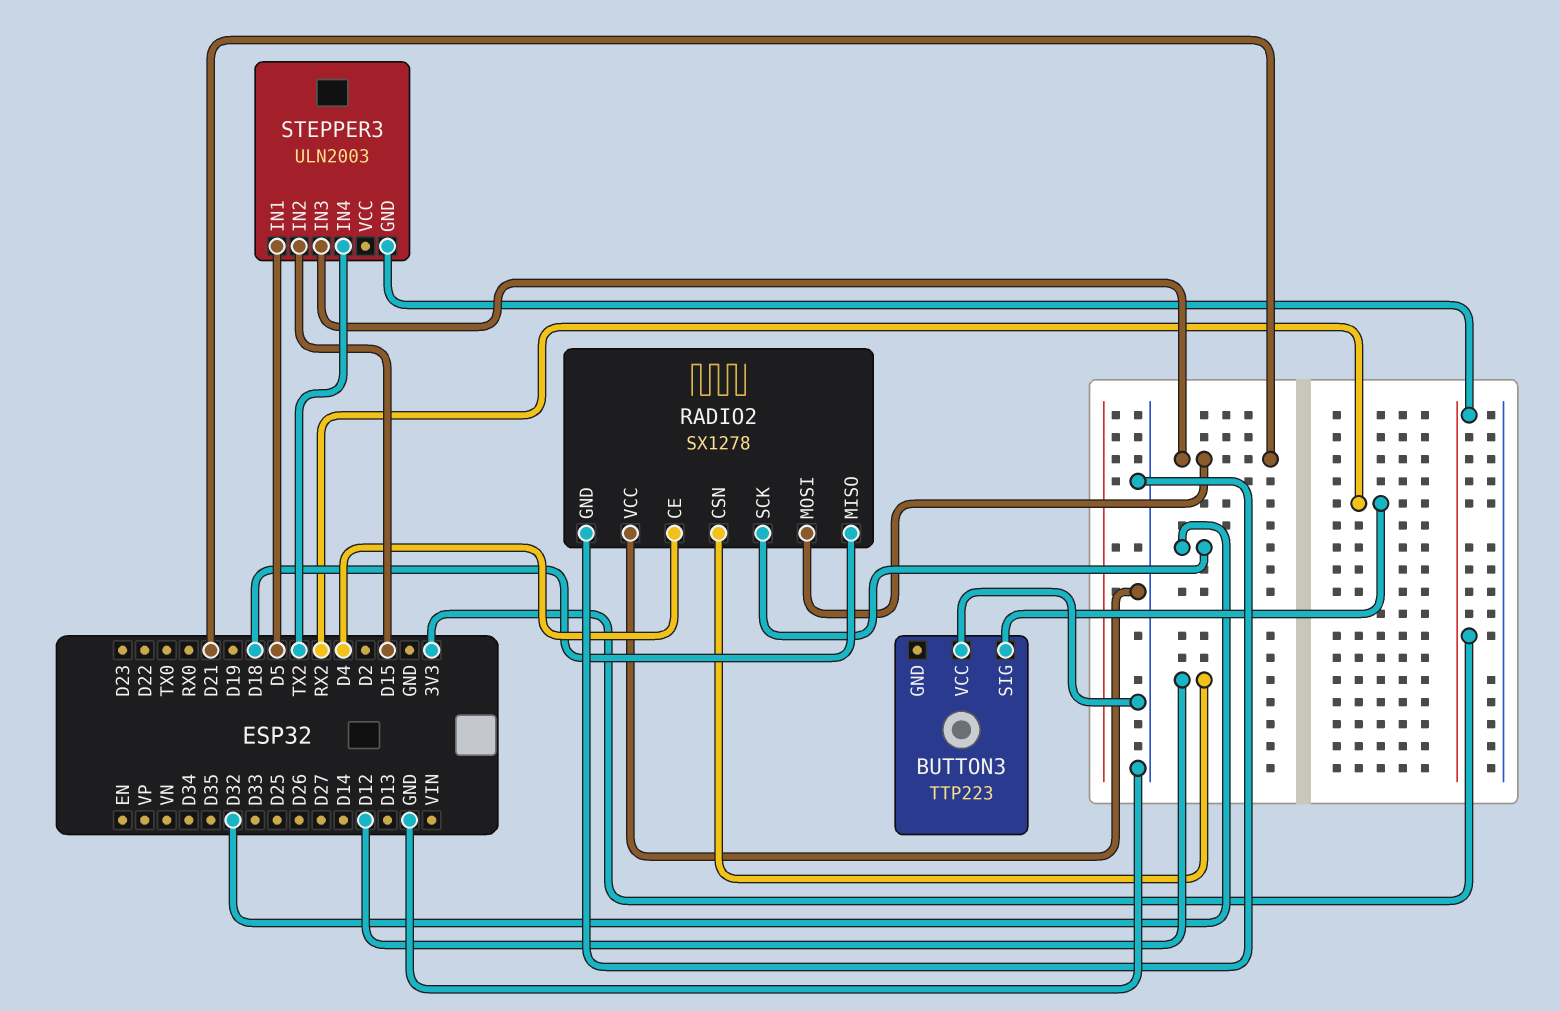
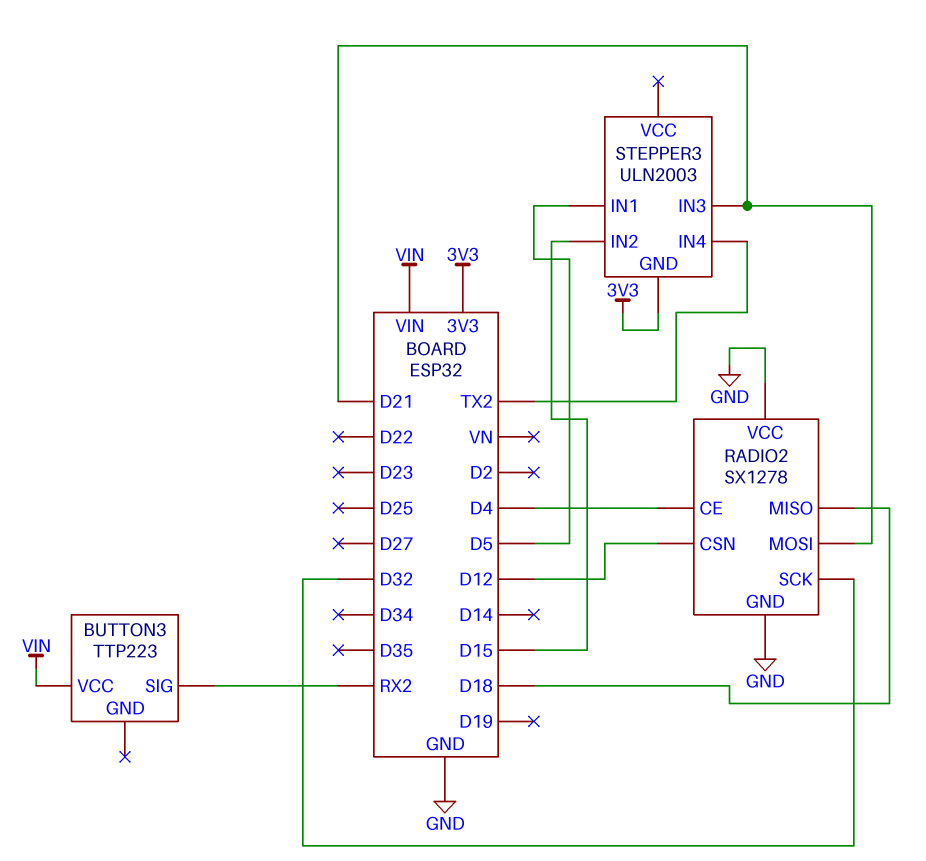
BUTTON3 pin VCC: GND -> VIN

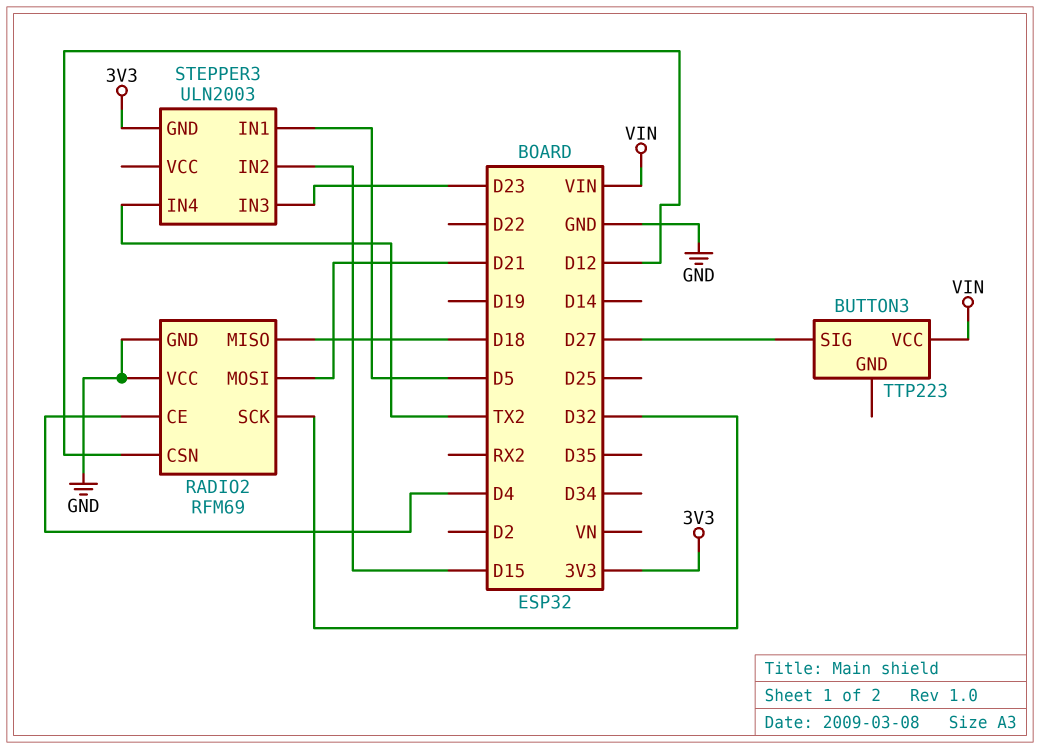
BUTTON3 pin SIG: RX2 -> D27
RADIO2: SX1278 -> RFM69
STEPPER3 pin IN3: D21 -> D23

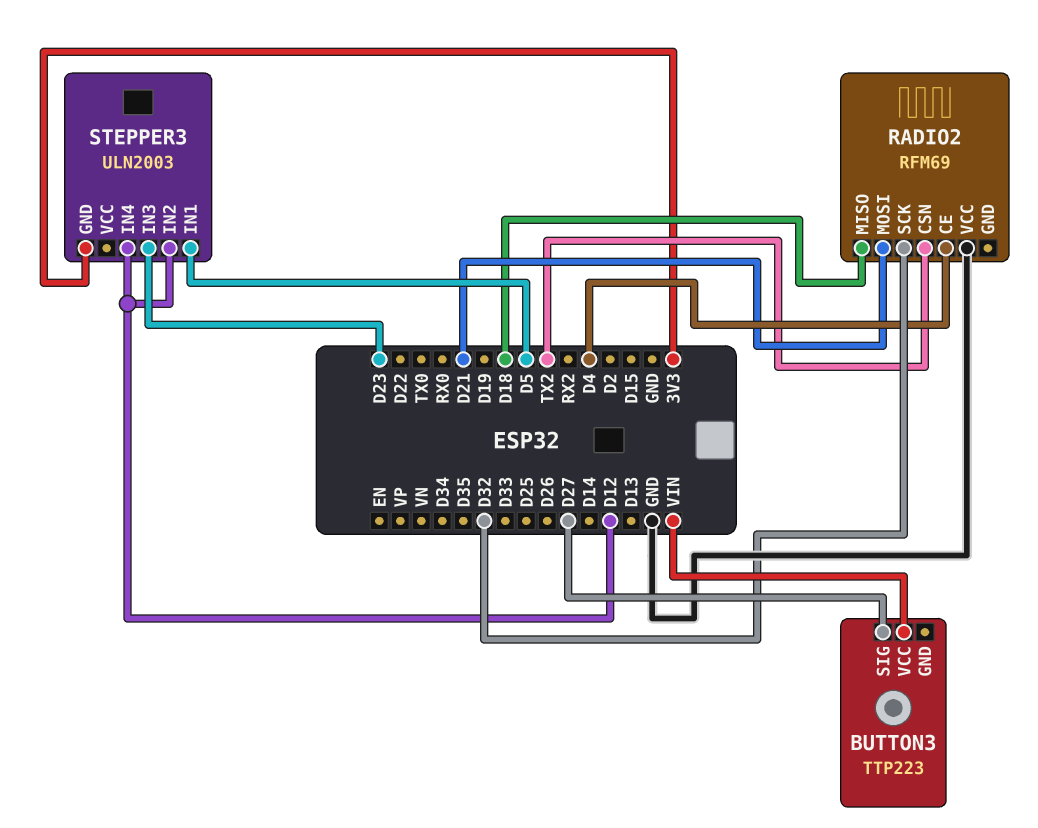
RADIO2 pin CSN: D12 -> TX2
RADIO2 pin GND: GND -> none
STEPPER3 pin IN2: D15 -> D12
STEPPER3 pin IN4: TX2 -> D12

